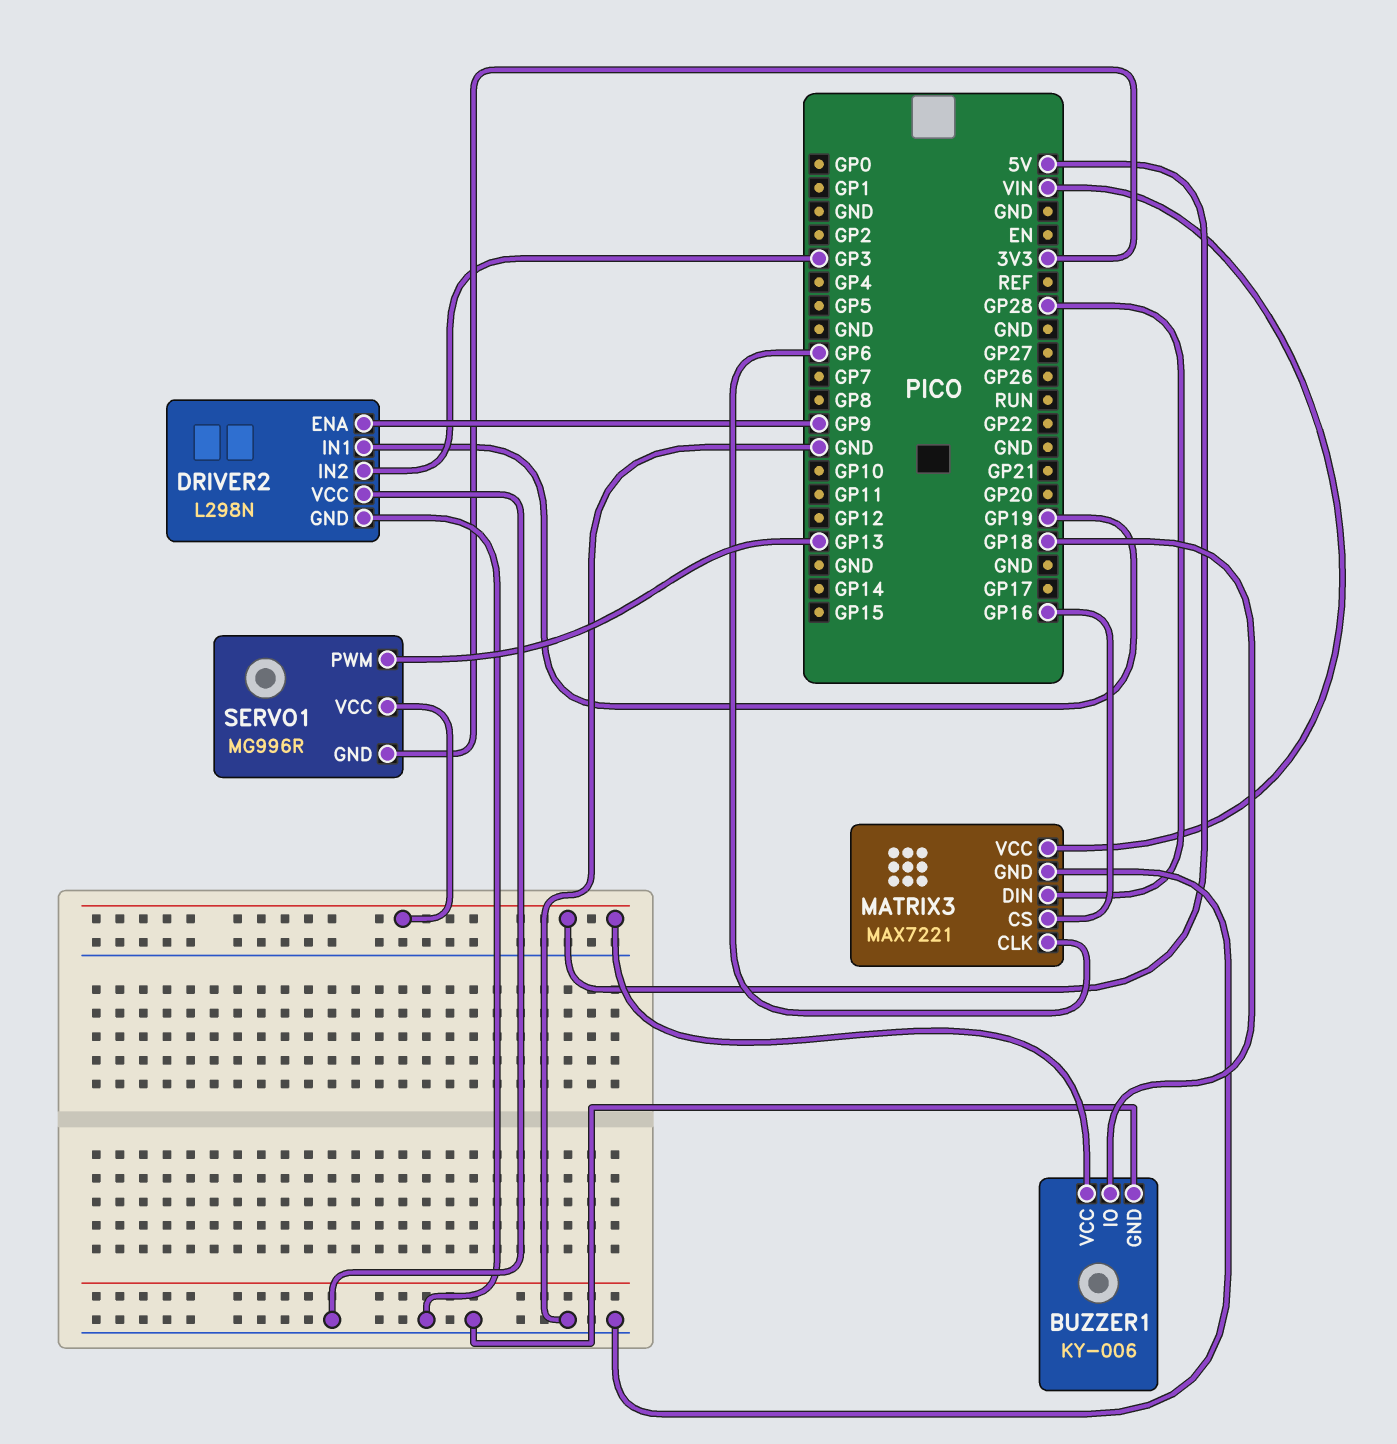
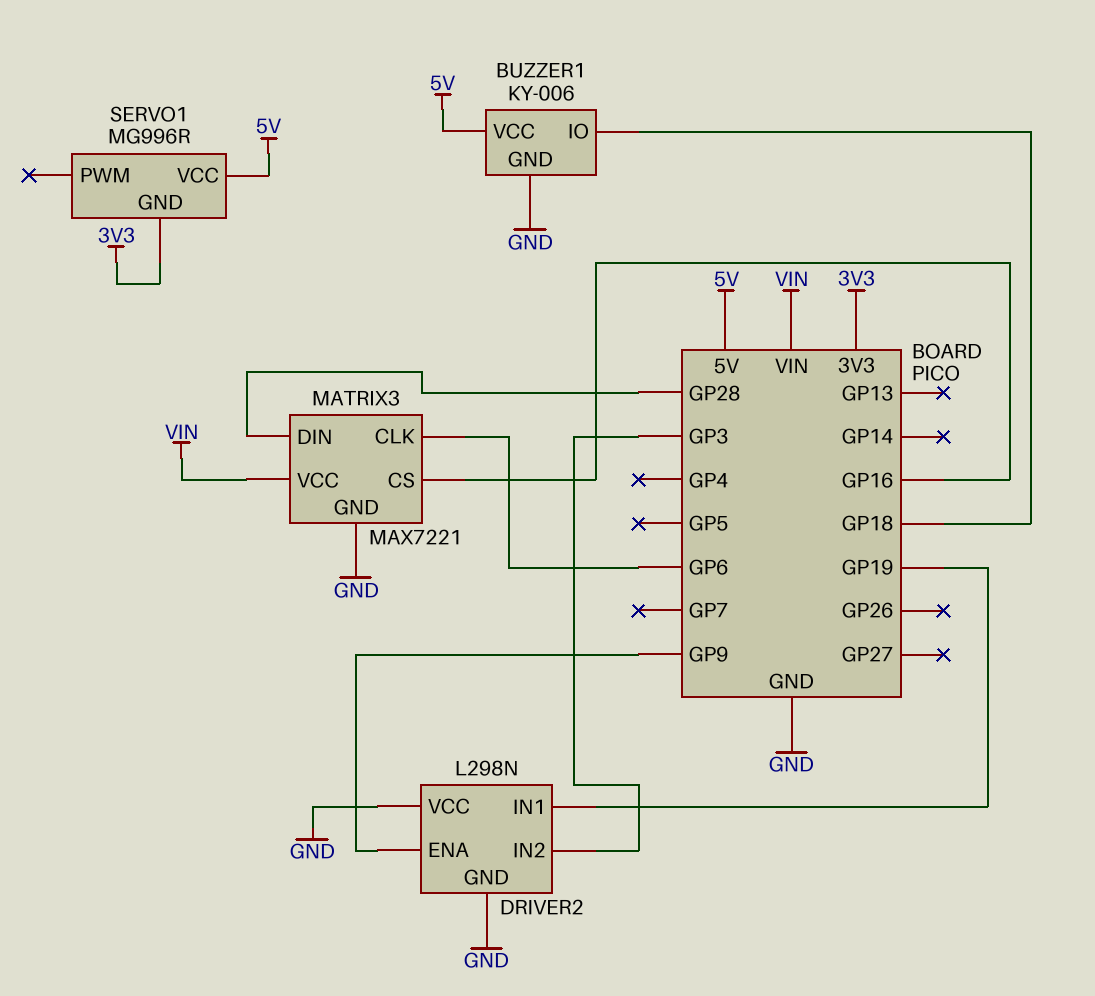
SERVO1 pin PWM: GP13 -> none

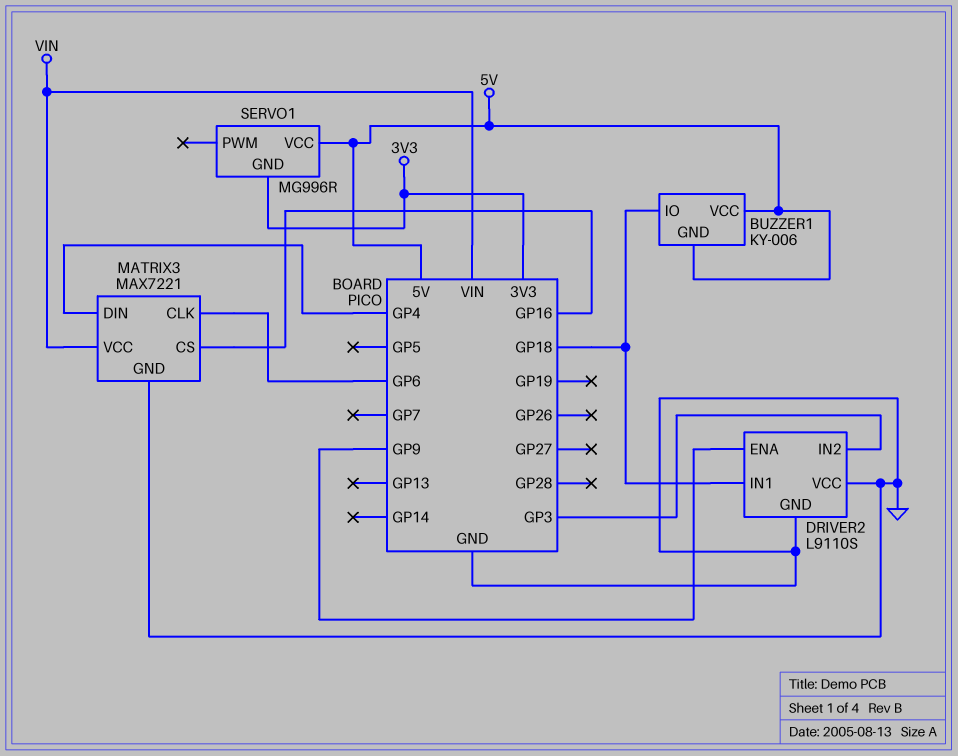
BUZZER1 pin GND: GND -> 5V
DRIVER2: L298N -> L9110S
DRIVER2 pin IN1: GP19 -> GP18
MATRIX3 pin DIN: GP28 -> GP4

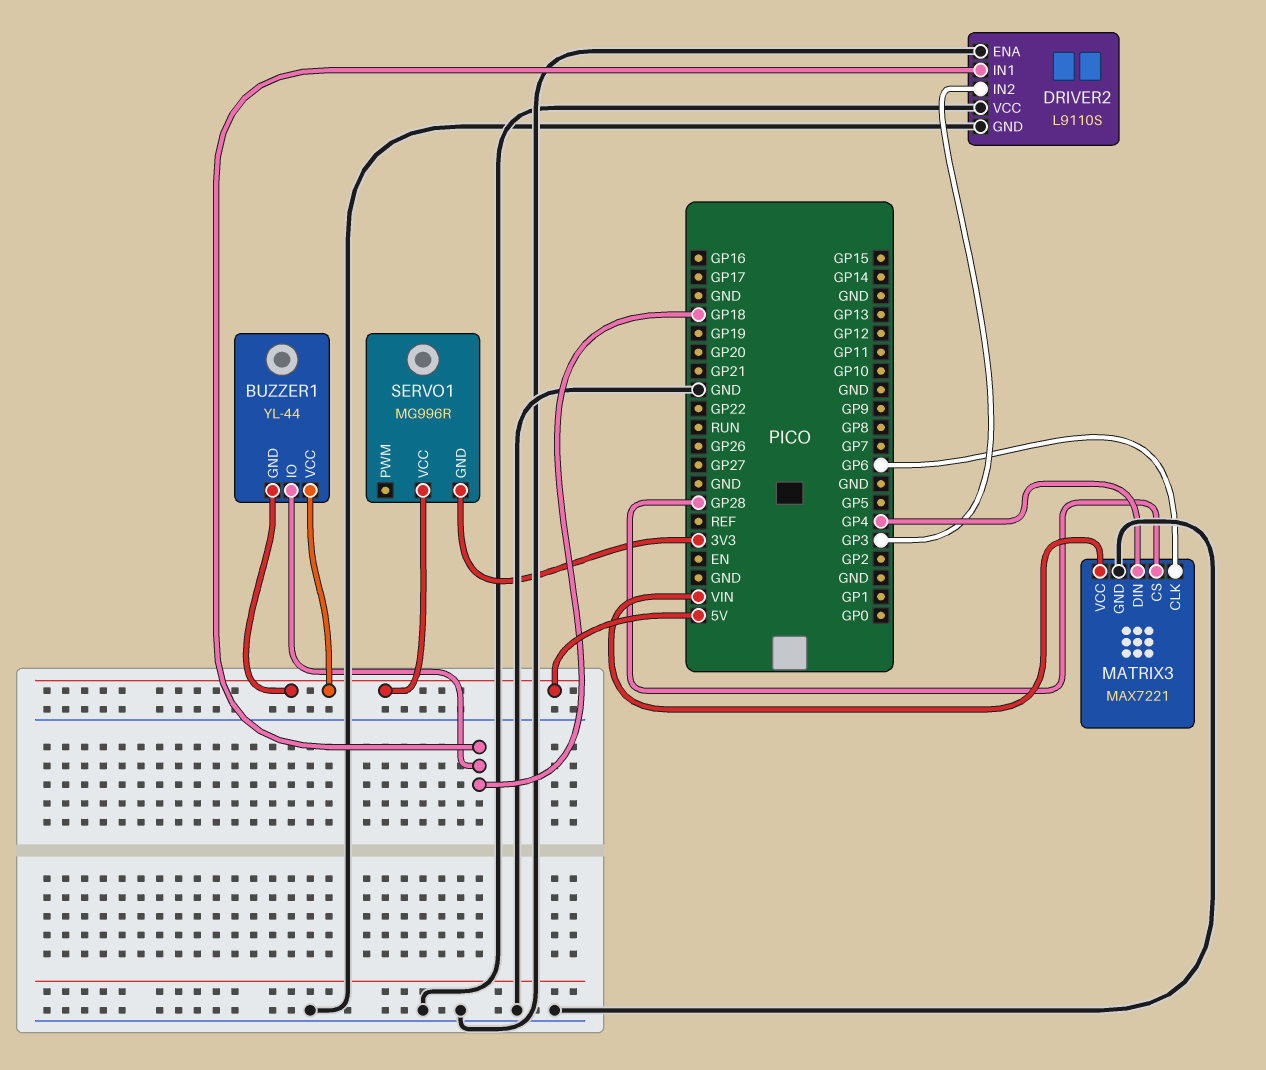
BUZZER1: KY-006 -> YL-44
DRIVER2 pin ENA: GP9 -> GND
MATRIX3 pin CS: GP16 -> GP28

